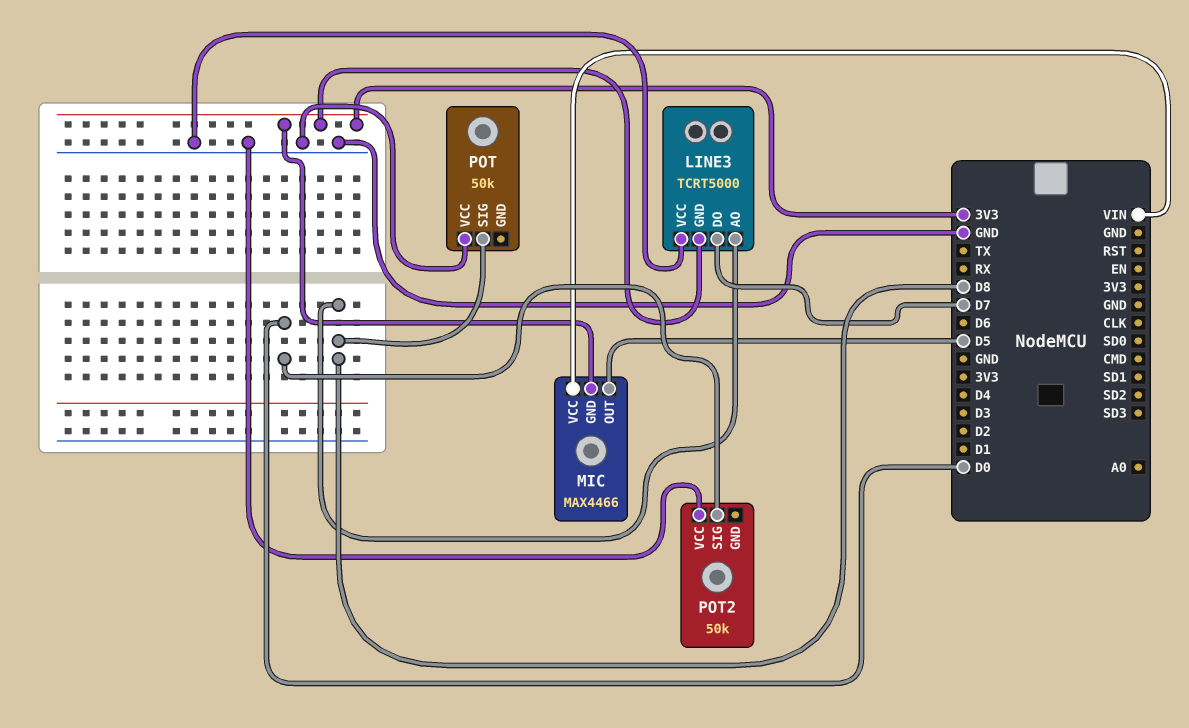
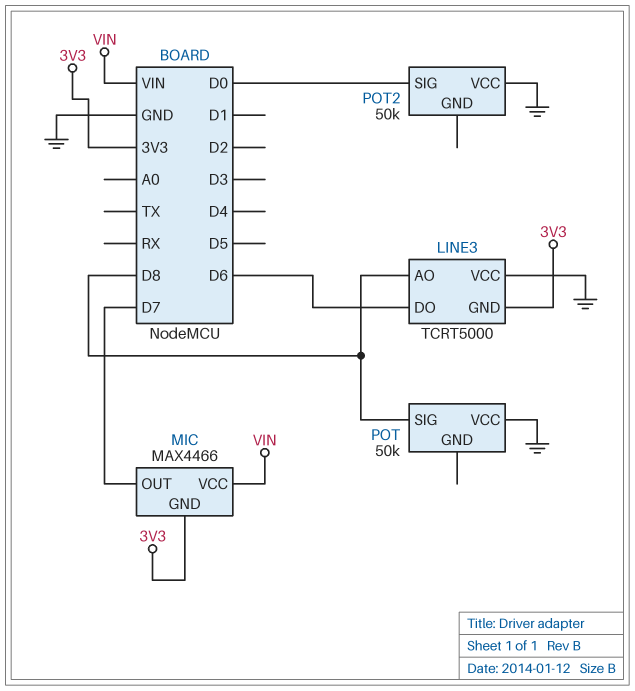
LINE3 pin DO: D7 -> D6
MIC pin OUT: D5 -> D7

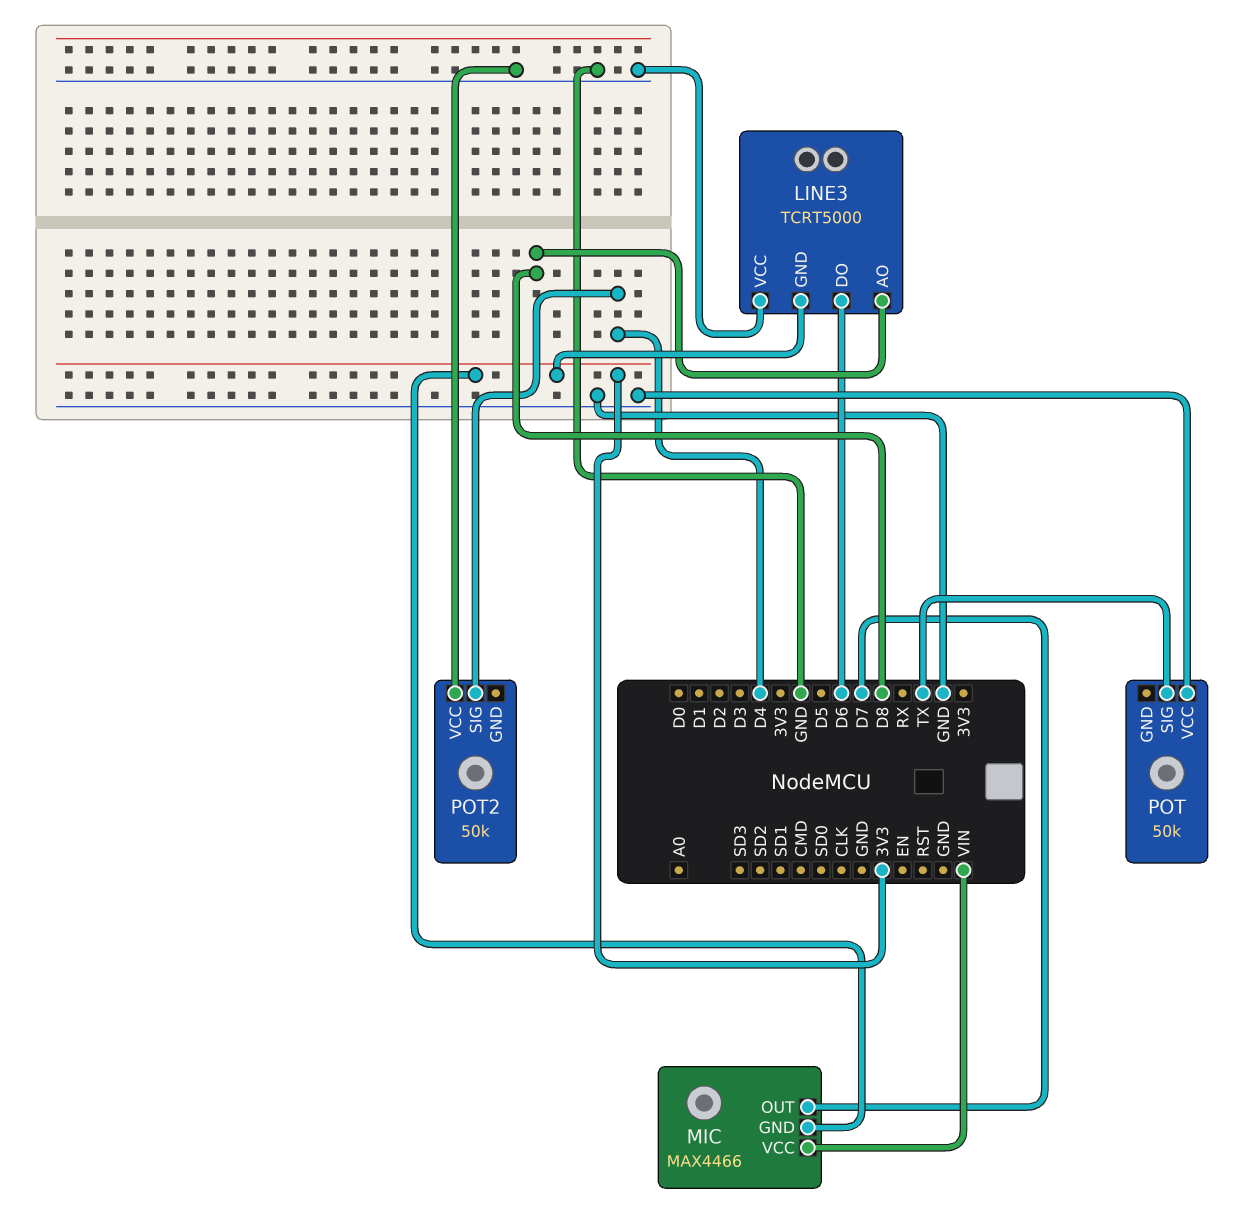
POT pin SIG: D8 -> TX
POT2 pin SIG: D0 -> D4

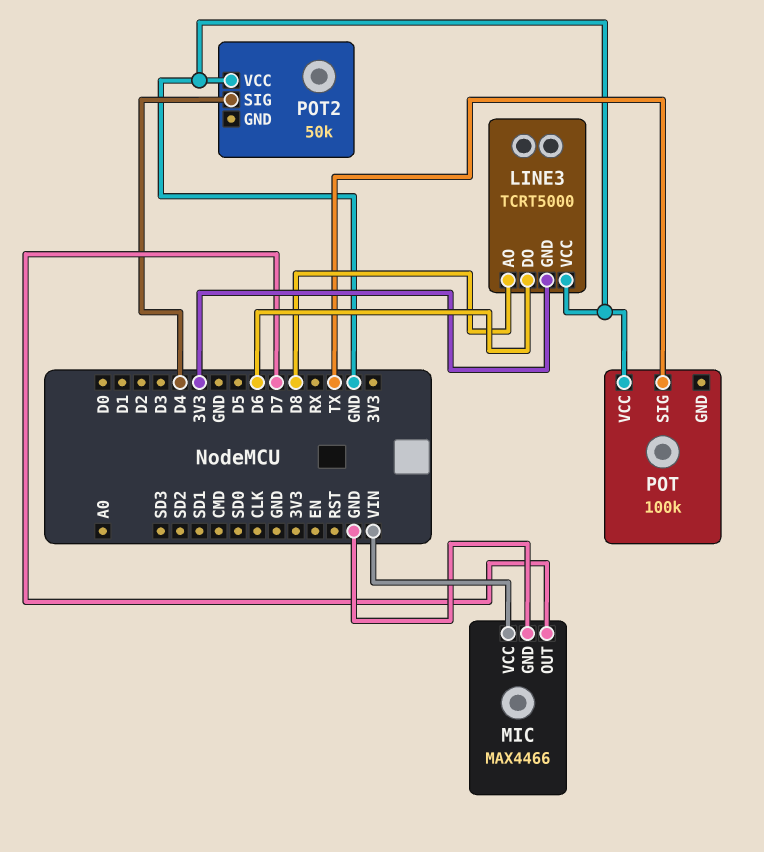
MIC pin GND: 3V3 -> GND
POT: 50k -> 100k

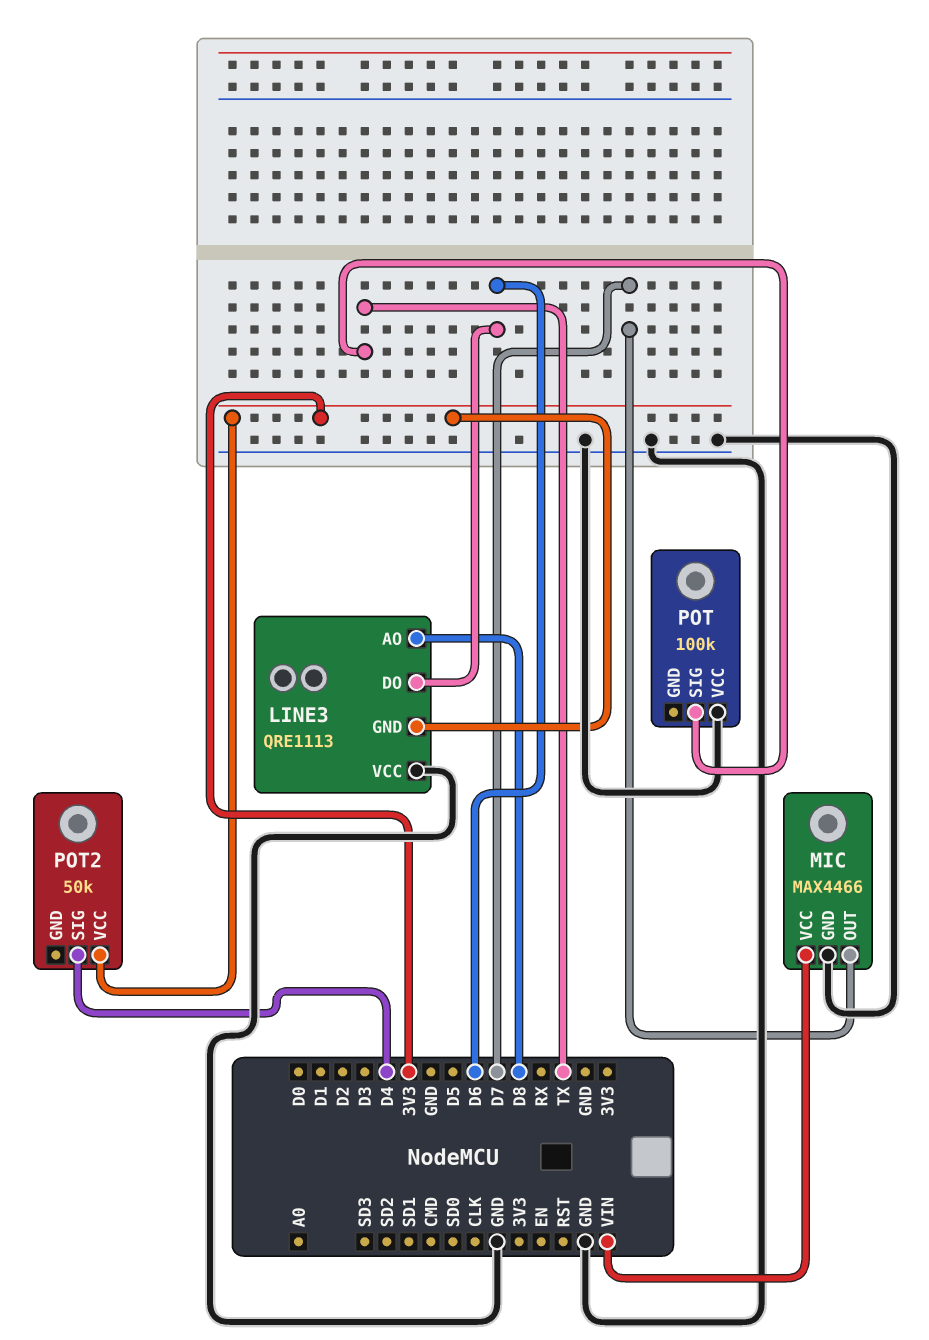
LINE3: TCRT5000 -> QRE1113
POT2 pin VCC: GND -> 3V3

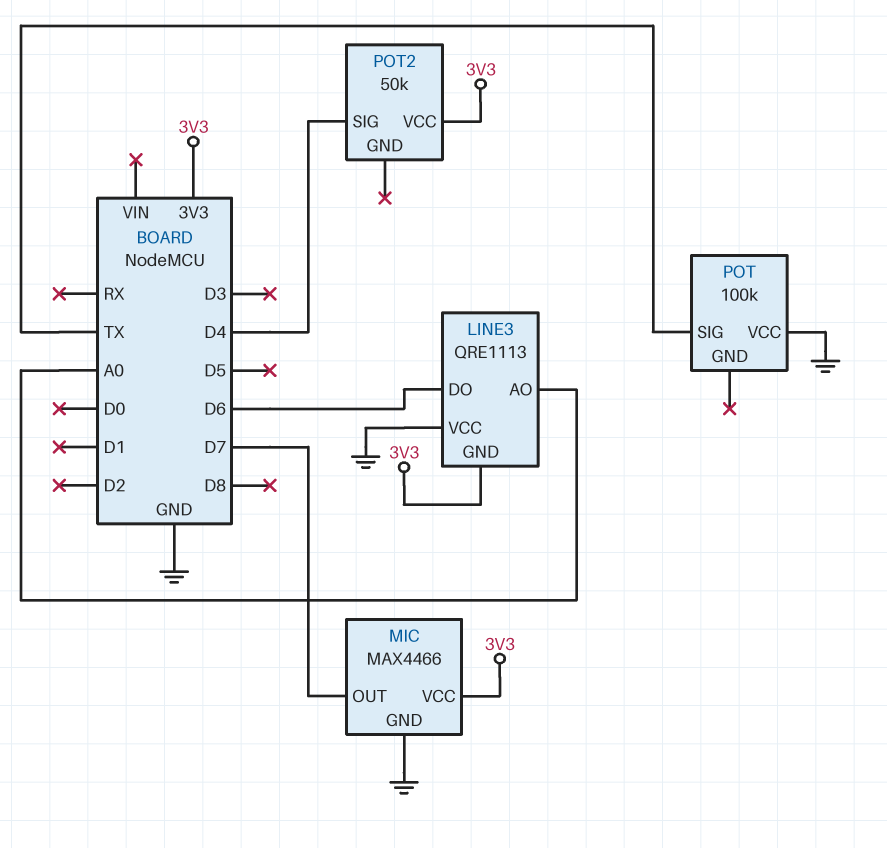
LINE3 pin AO: D8 -> A0
MIC pin VCC: VIN -> 3V3

